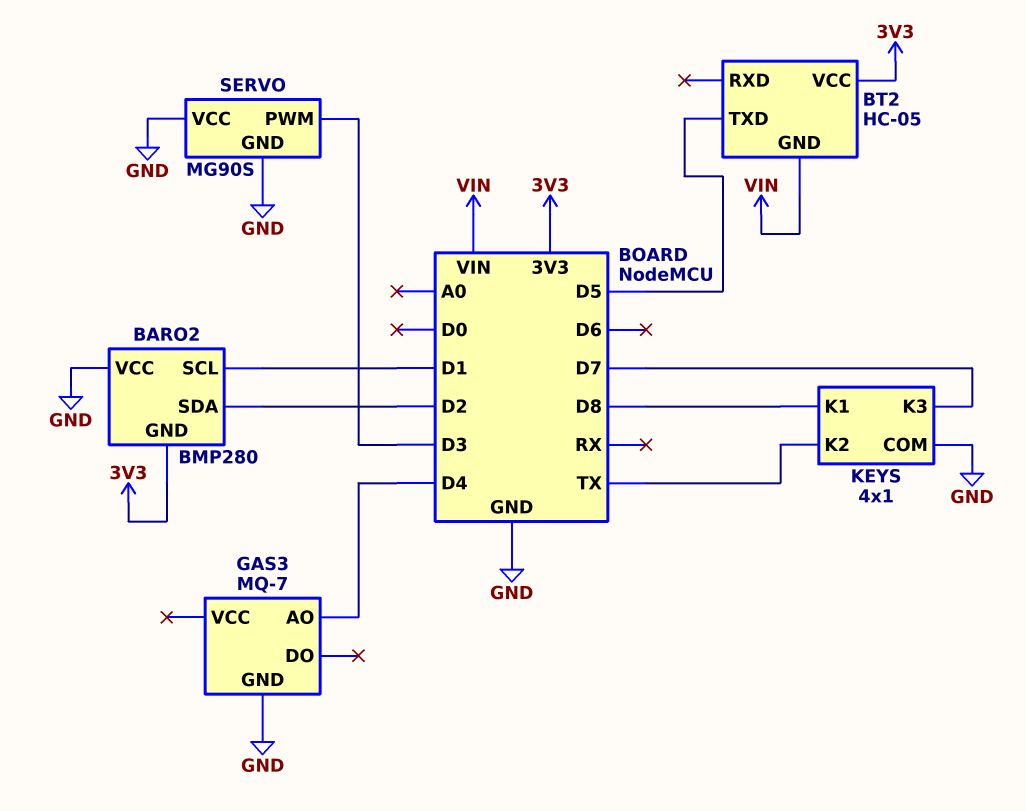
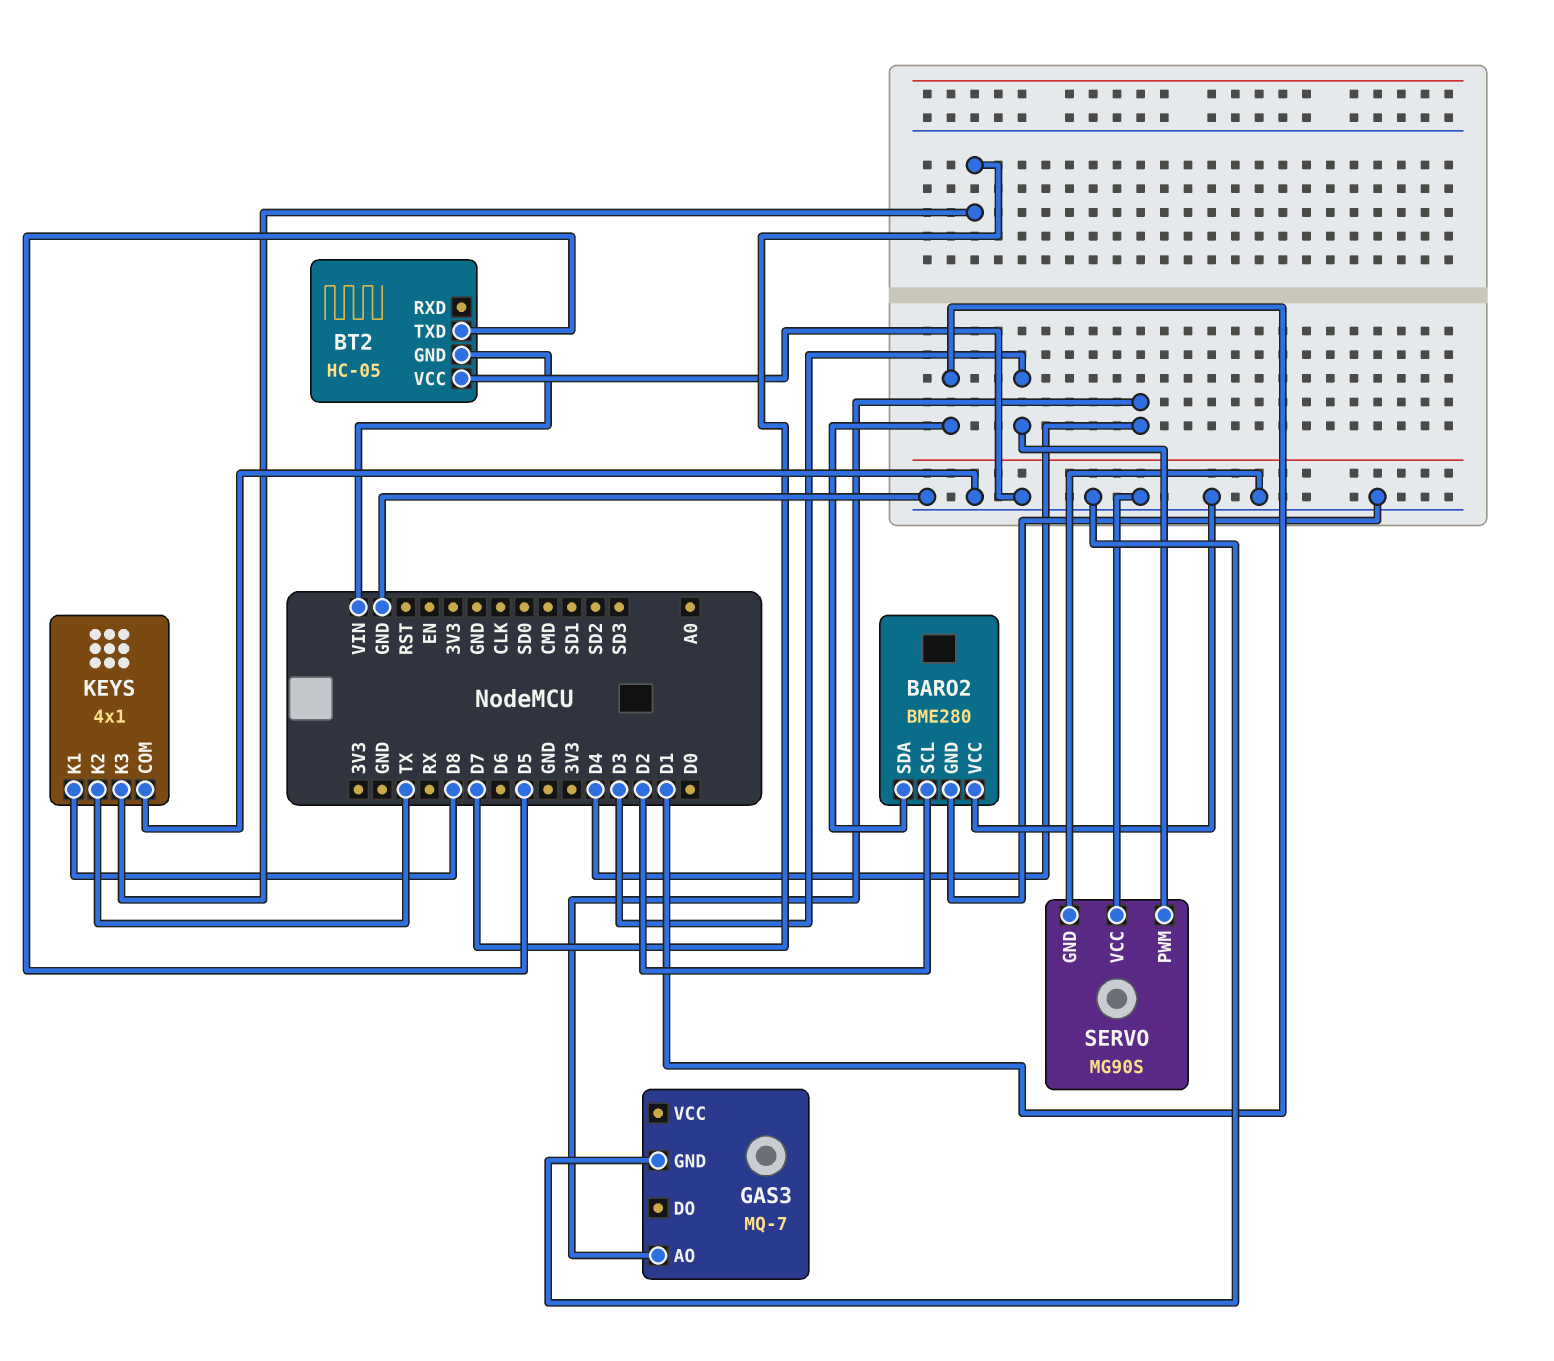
BARO2: BMP280 -> BME280
BARO2 pin GND: 3V3 -> GND
BARO2 pin SCL: D1 -> D2
BARO2 pin SDA: D2 -> D1
BT2 pin VCC: 3V3 -> GND

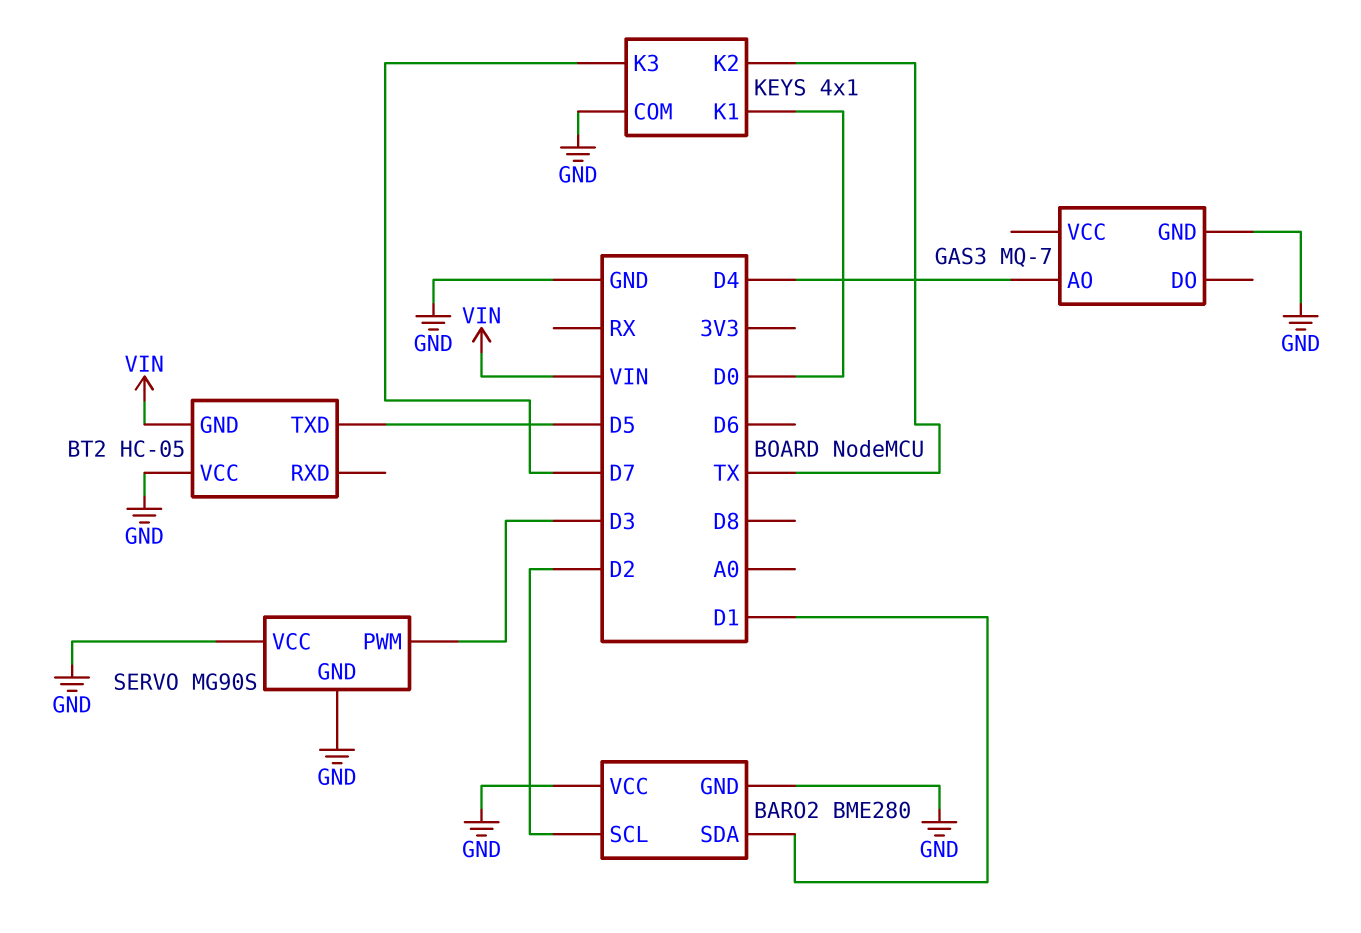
KEYS pin K1: D8 -> D0

